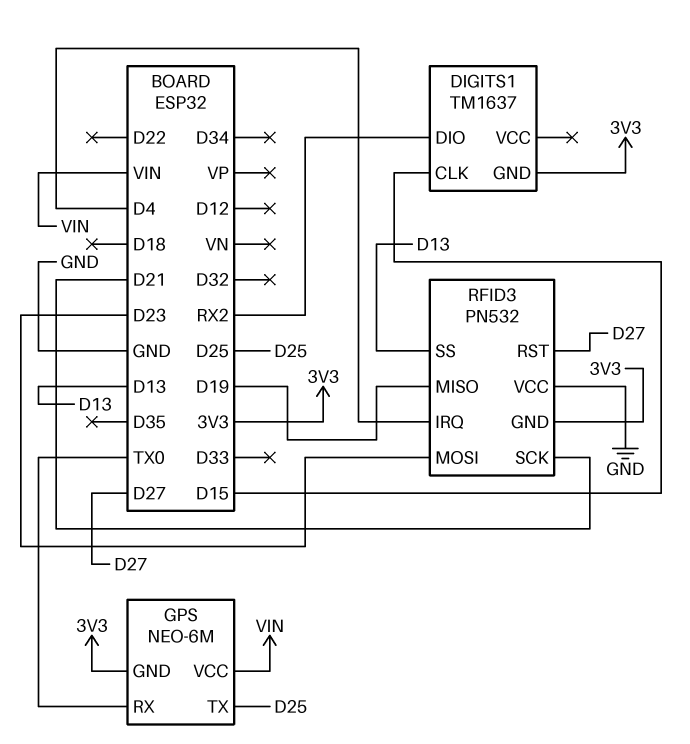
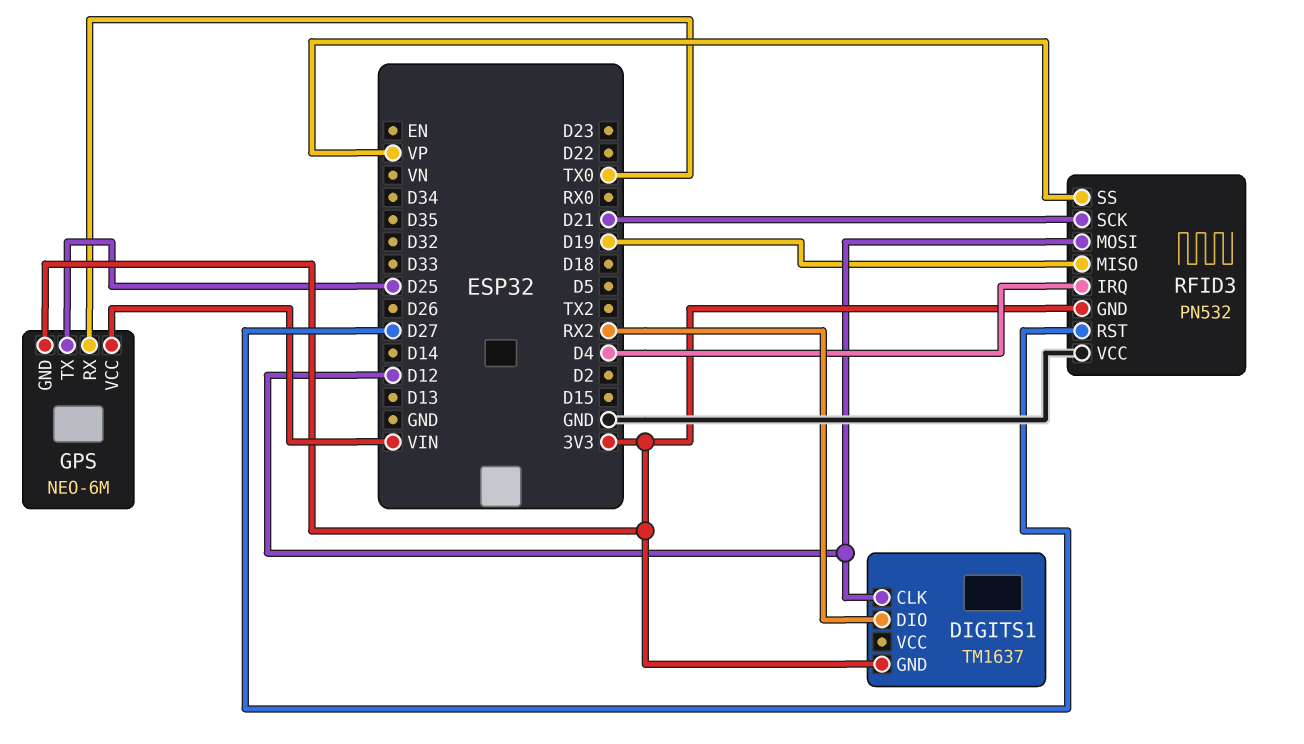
DIGITS1 pin CLK: D15 -> D12
RFID3 pin MOSI: D23 -> D12
RFID3 pin SS: D13 -> VP

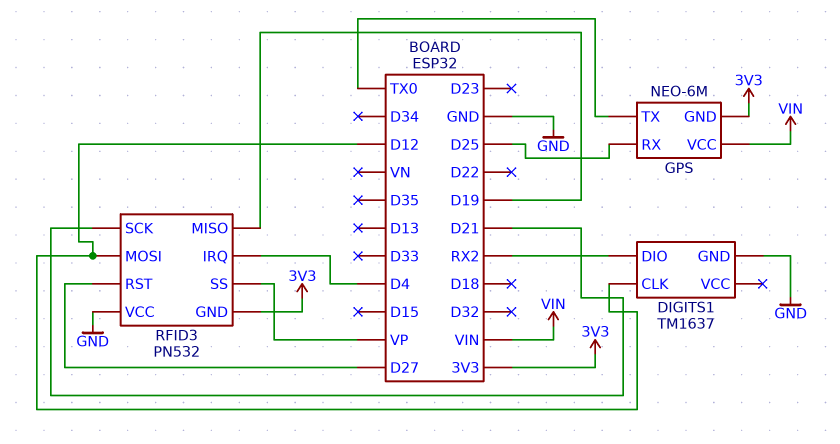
DIGITS1 pin GND: 3V3 -> GND
GPS pin RX: TX0 -> D25
GPS pin TX: D25 -> TX0

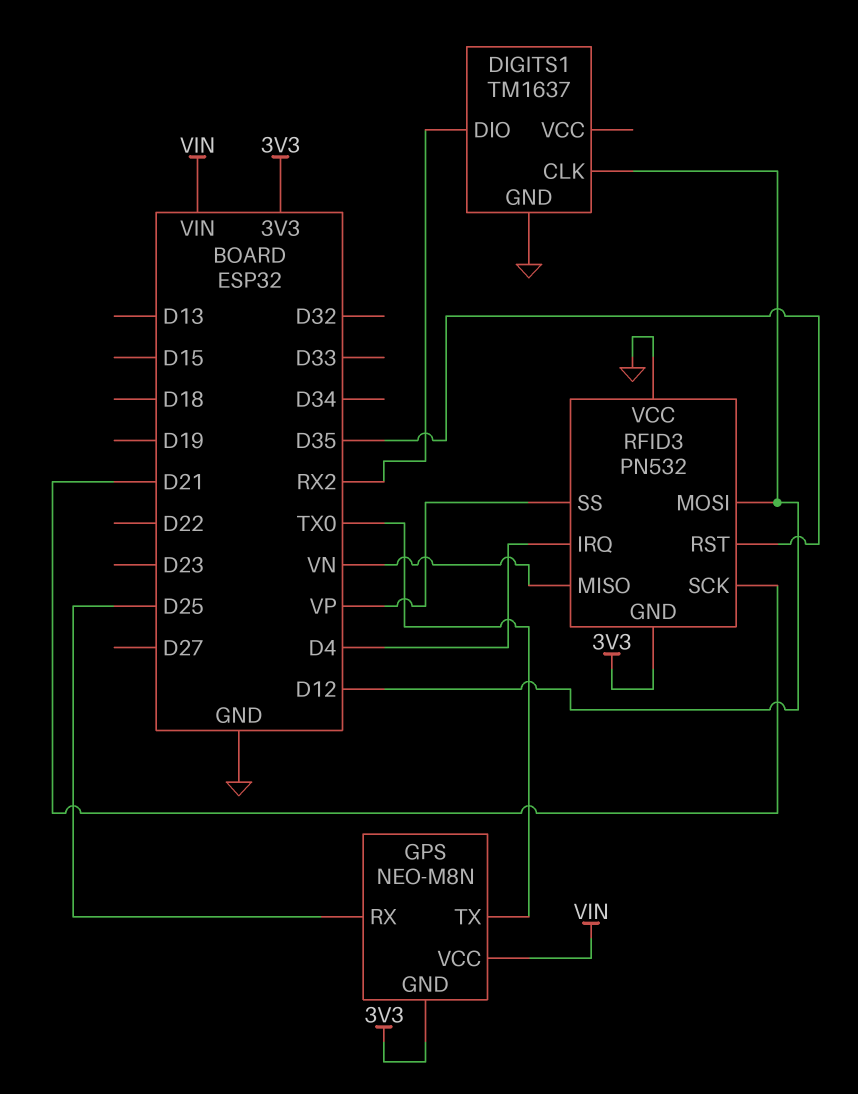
GPS: NEO-6M -> NEO-M8N
RFID3 pin MISO: D19 -> VN
RFID3 pin RST: D27 -> D35

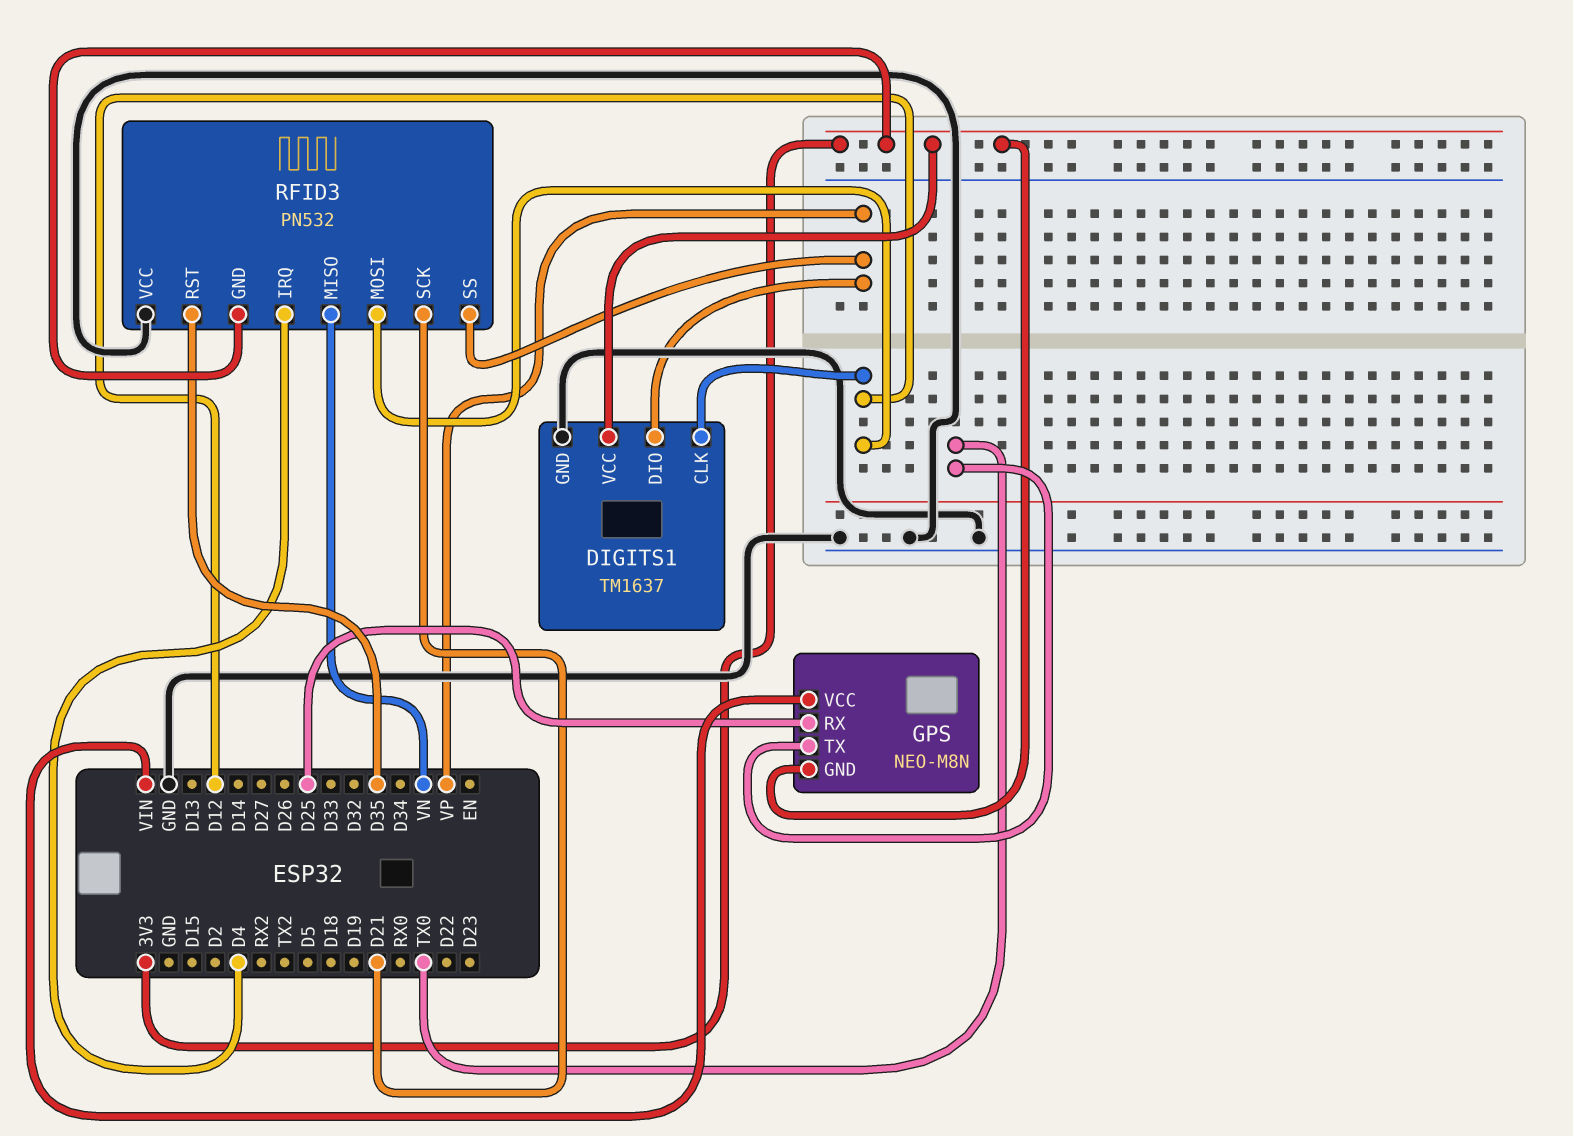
DIGITS1 pin DIO: RX2 -> VP
DIGITS1 pin VCC: none -> 3V3

